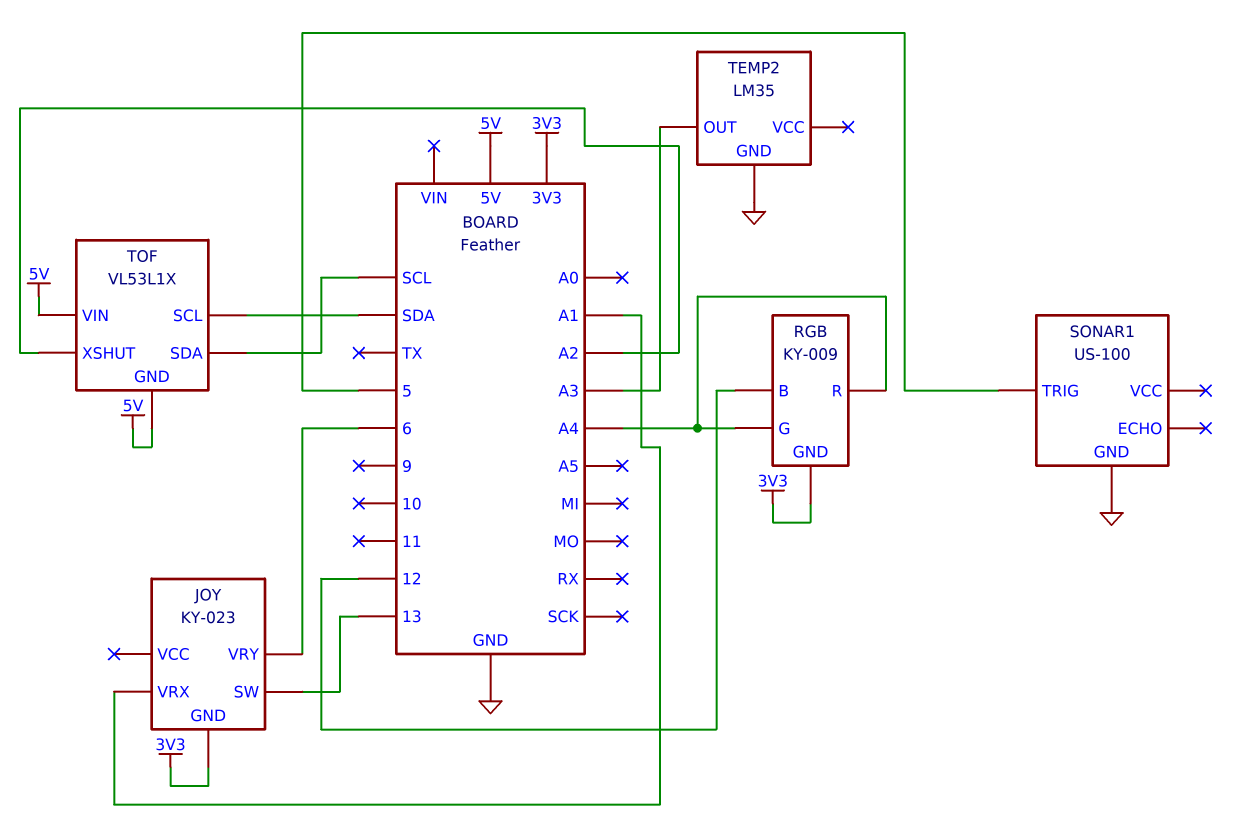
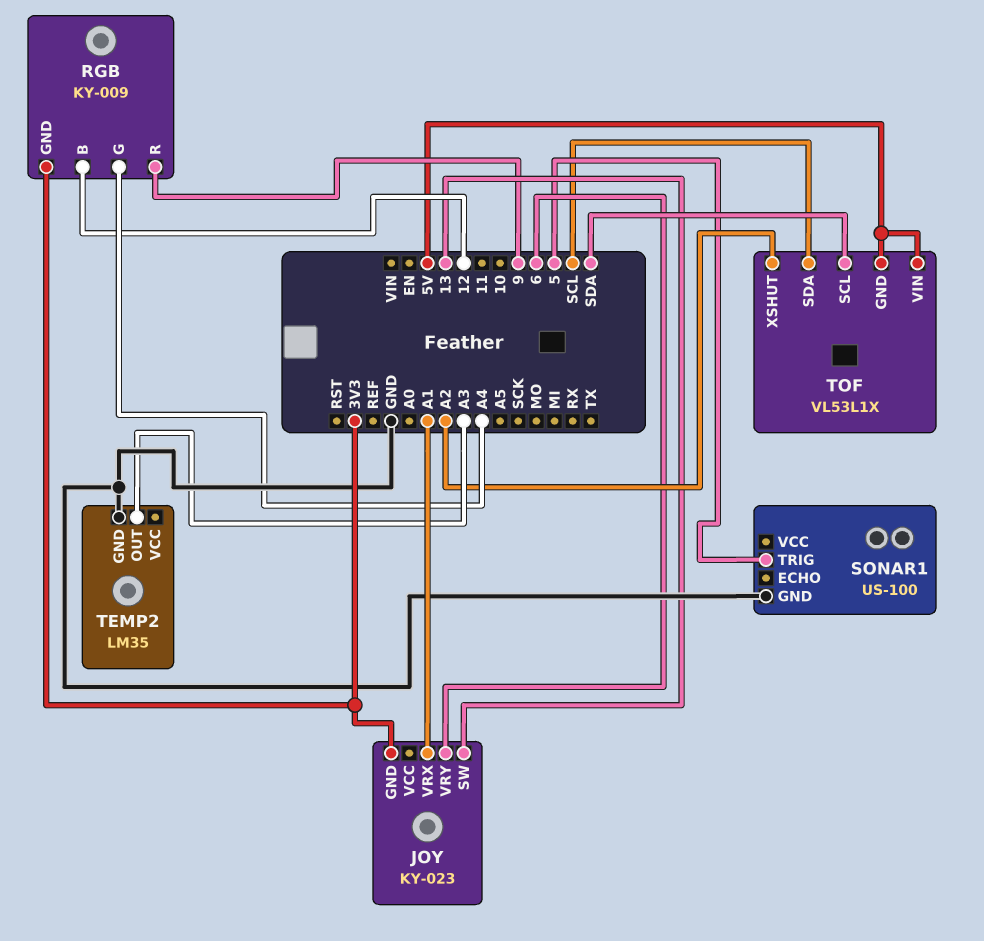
RGB pin R: A4 -> 9

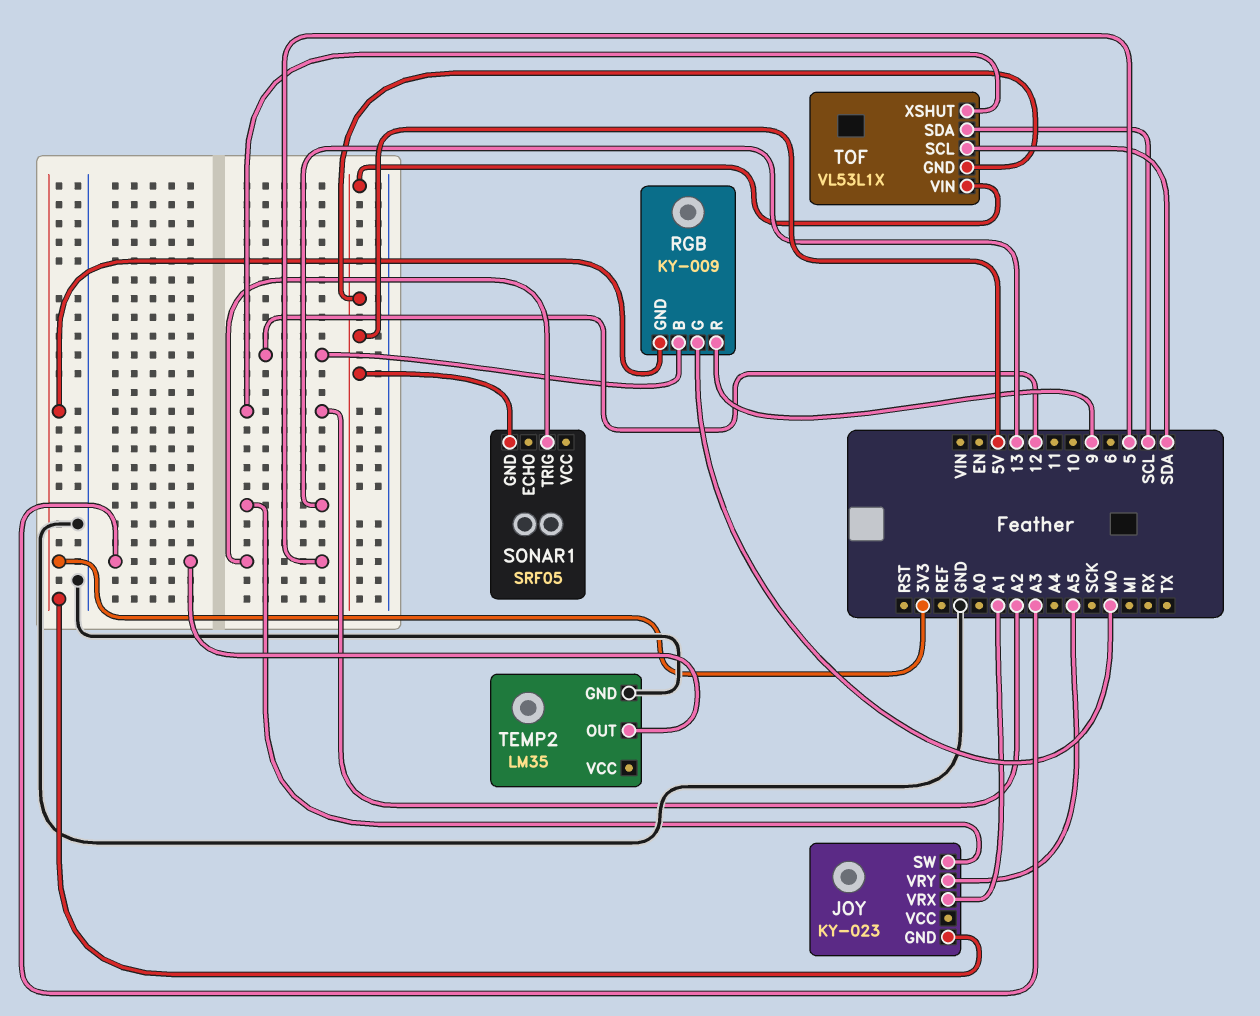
JOY pin VRY: 6 -> A5
RGB pin G: A4 -> MO
SONAR1: US-100 -> SRF05
SONAR1 pin GND: GND -> 5V

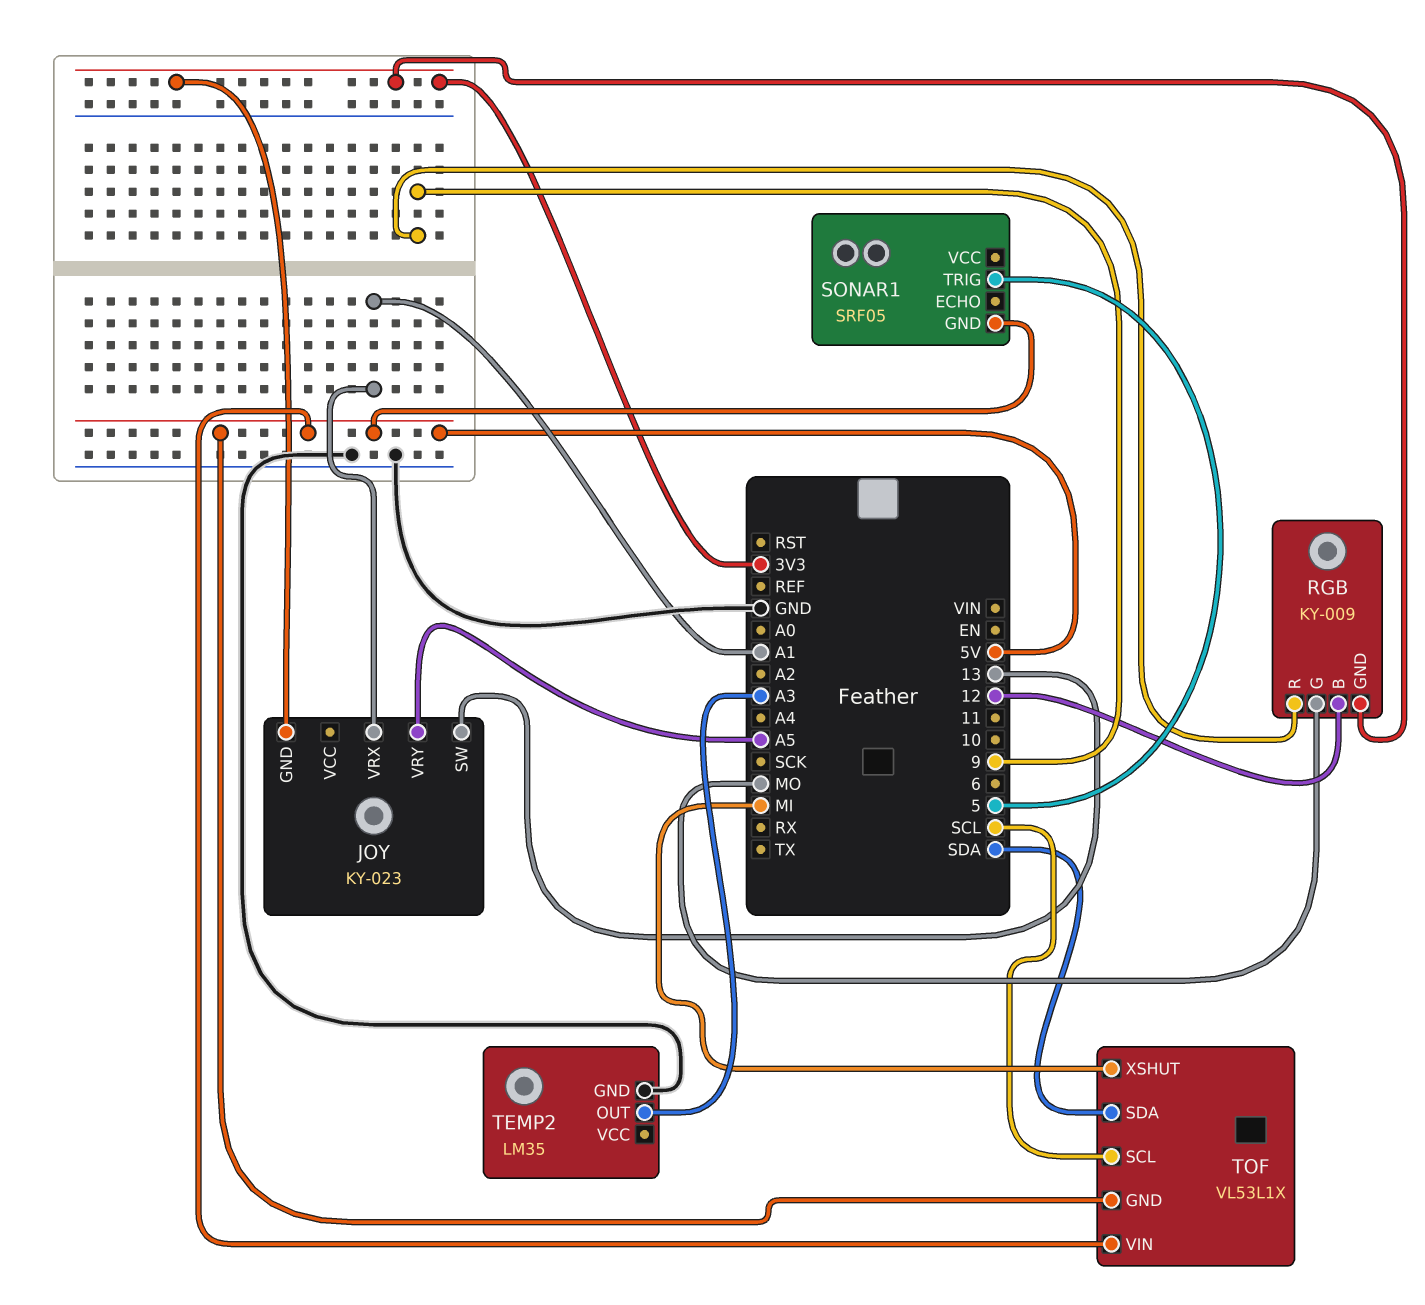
TOF pin SCL: SDA -> SCL
TOF pin SDA: SCL -> SDA
TOF pin XSHUT: A2 -> MI

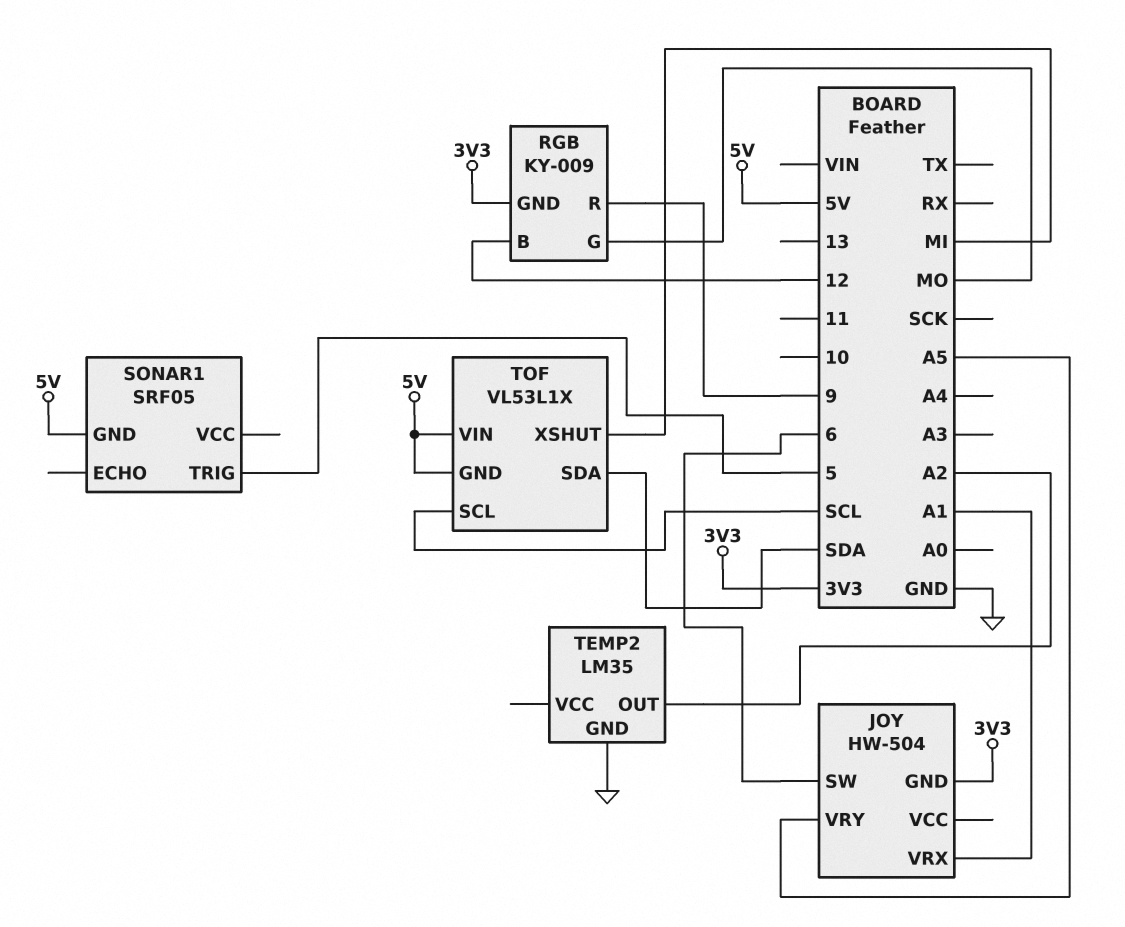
JOY: KY-023 -> HW-504
JOY pin SW: 13 -> 6
TEMP2 pin OUT: A3 -> A2

